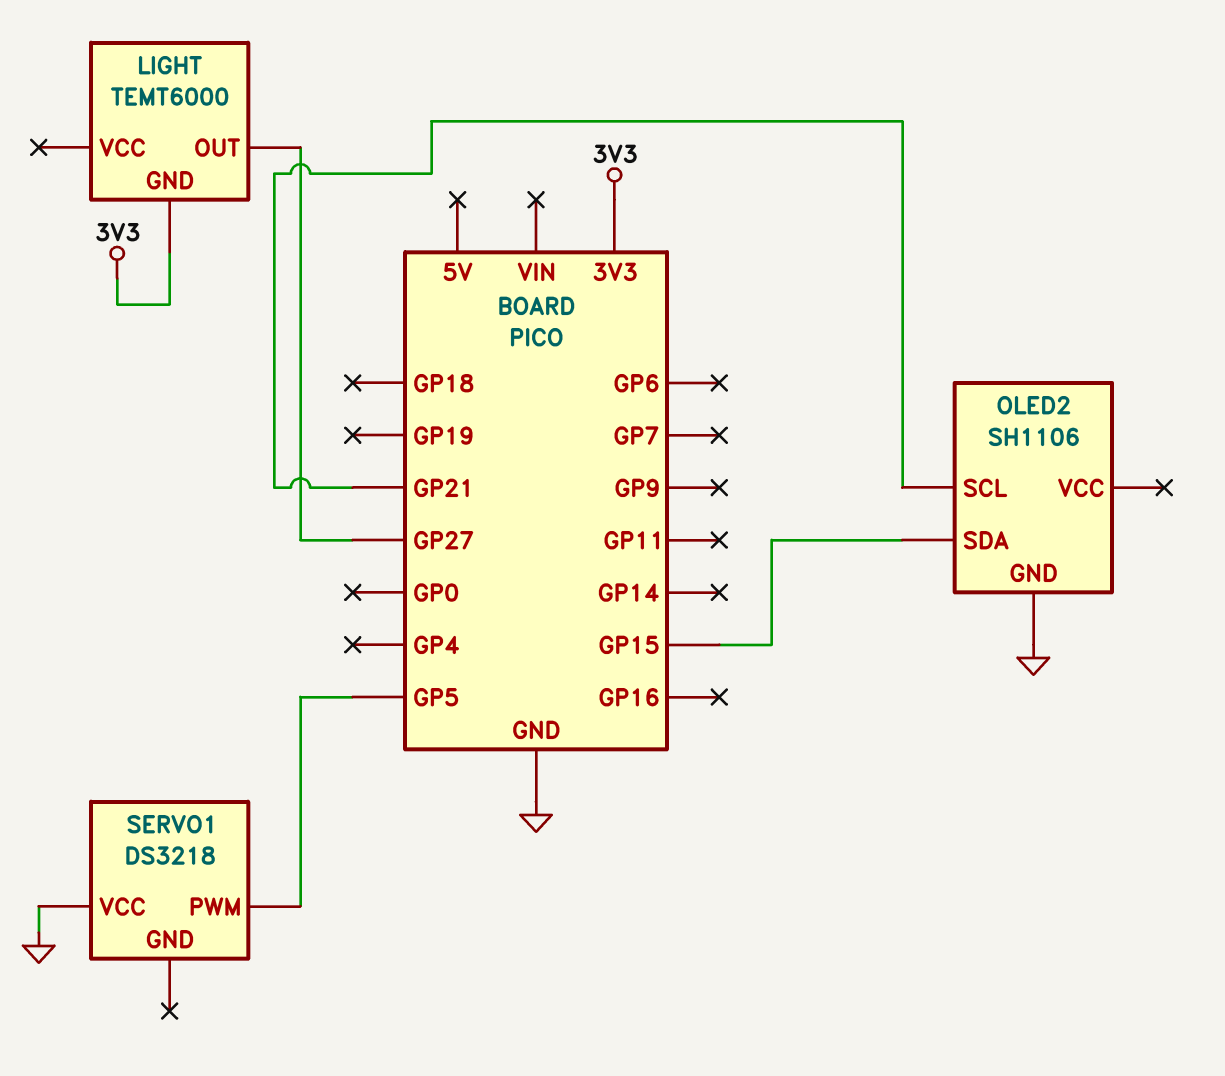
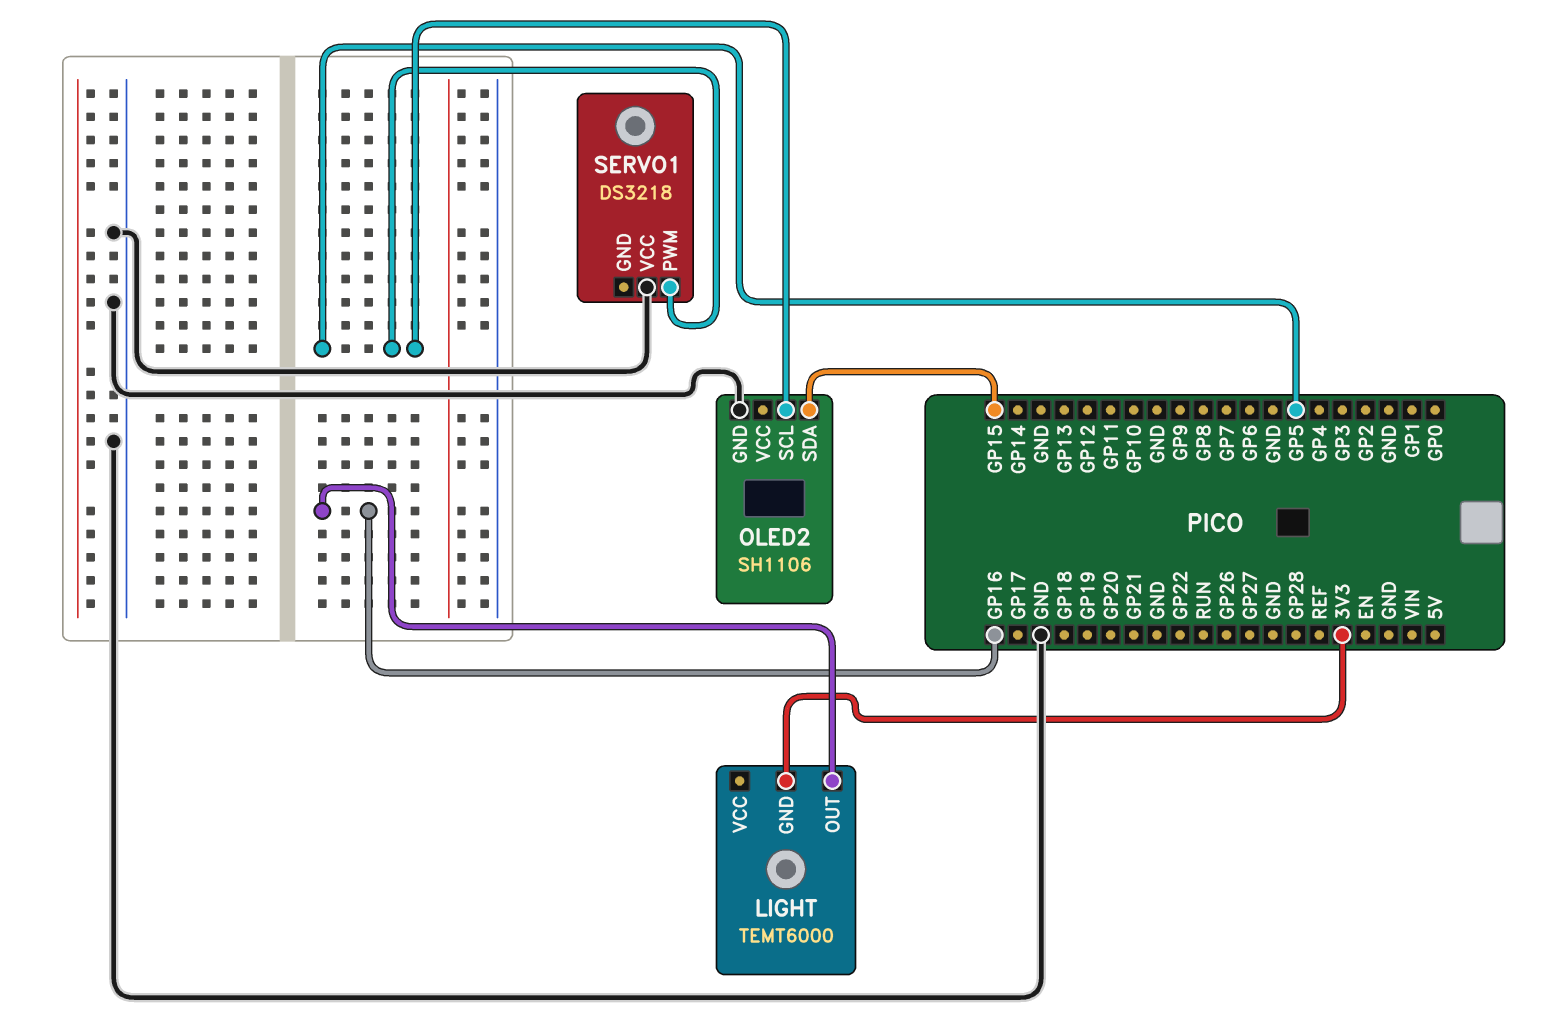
LIGHT pin OUT: GP27 -> GP16
OLED2 pin SCL: GP21 -> GP5

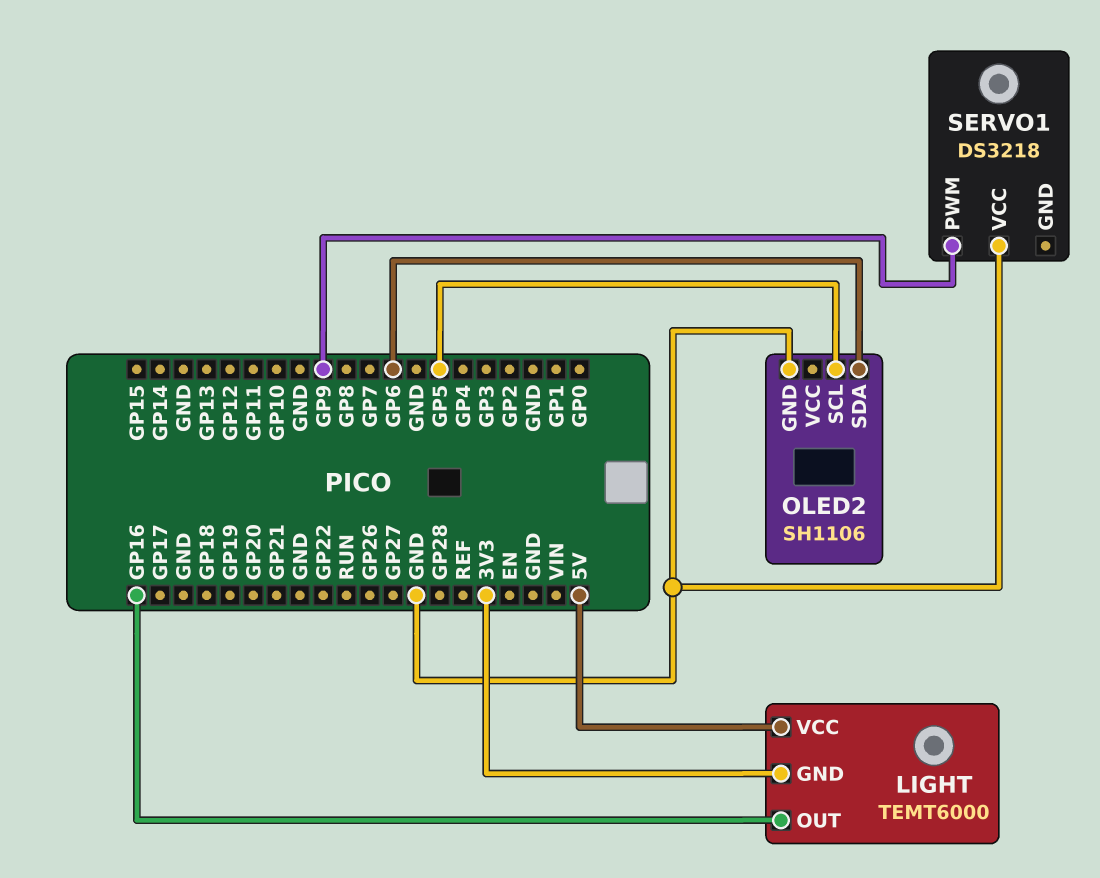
LIGHT pin VCC: none -> 5V
OLED2 pin SDA: GP15 -> GP6
SERVO1 pin PWM: GP5 -> GP9

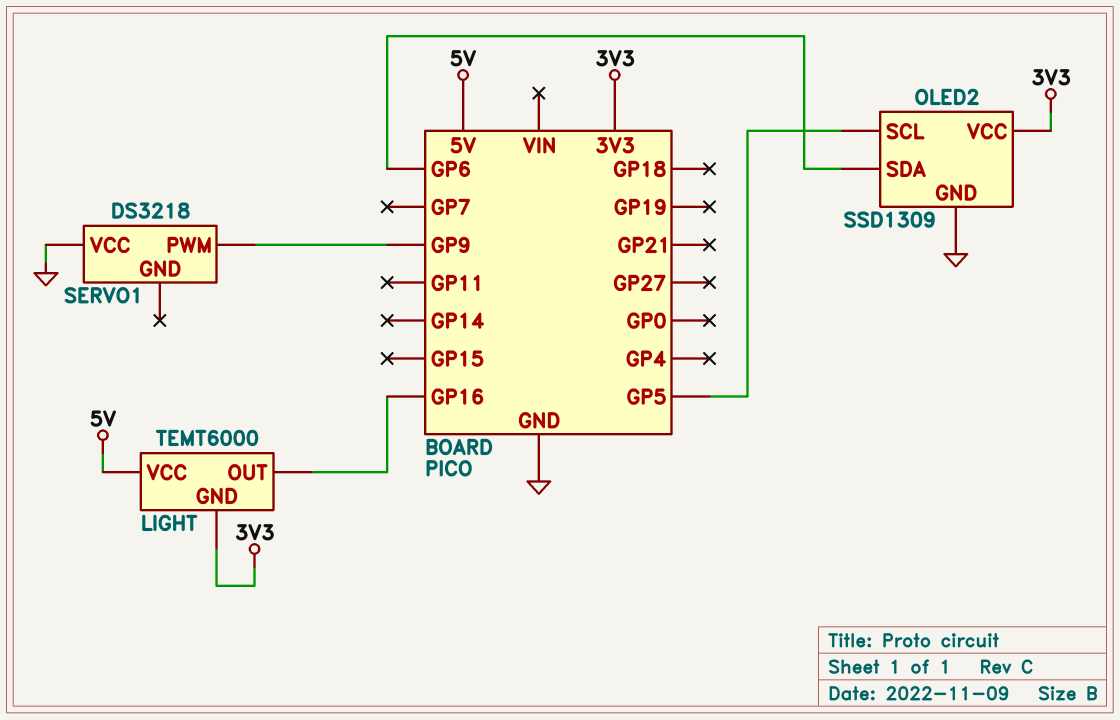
OLED2: SH1106 -> SSD1309
OLED2 pin VCC: none -> 3V3

